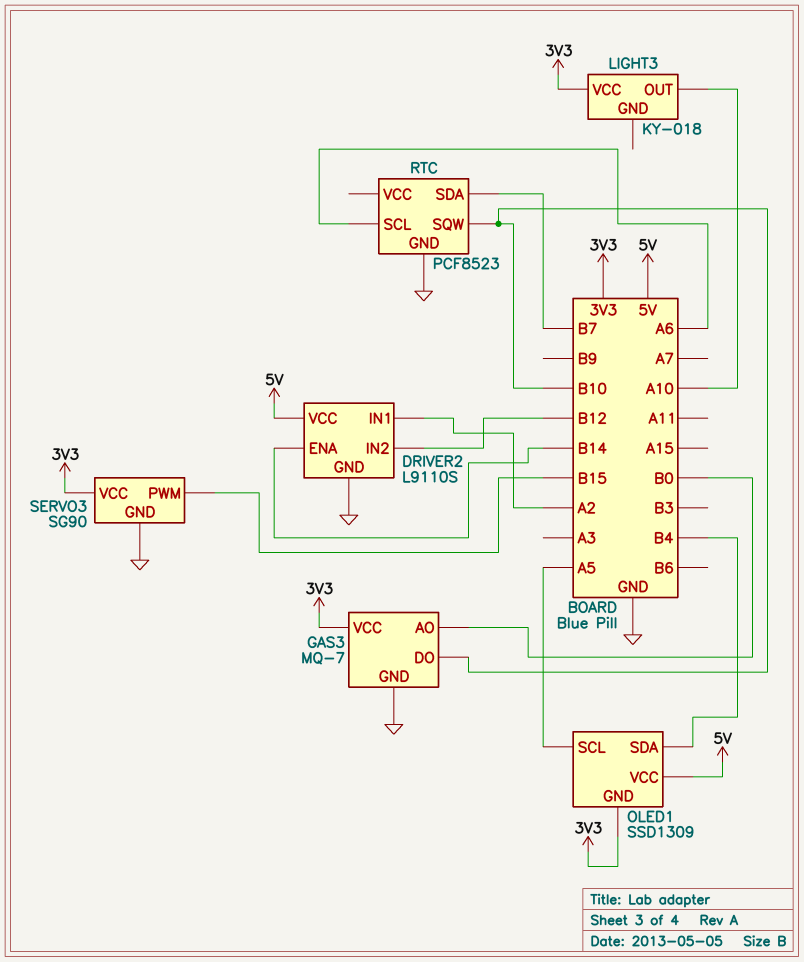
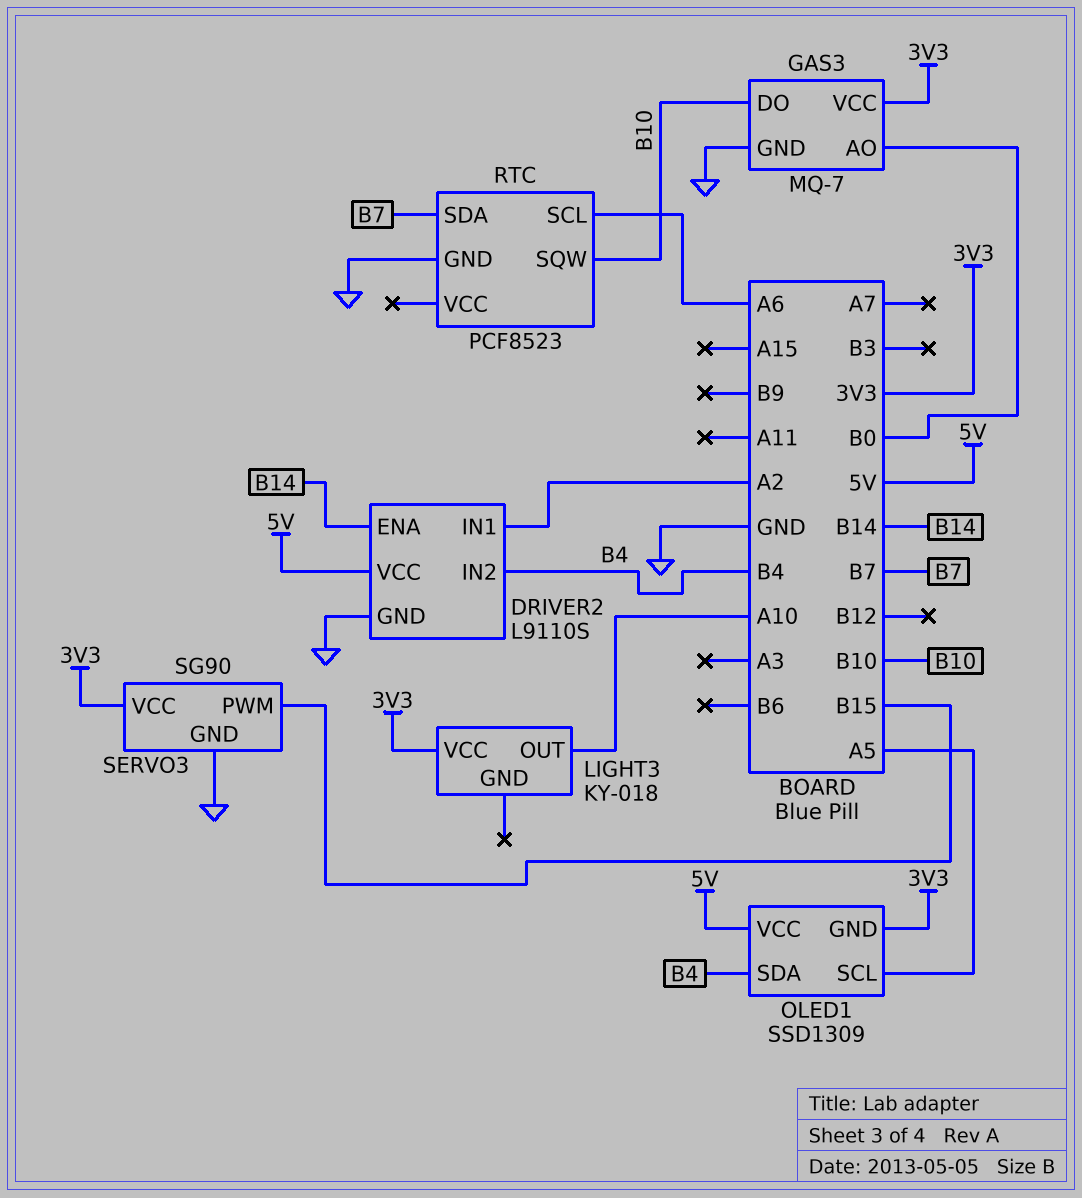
DRIVER2 pin IN2: B12 -> B4

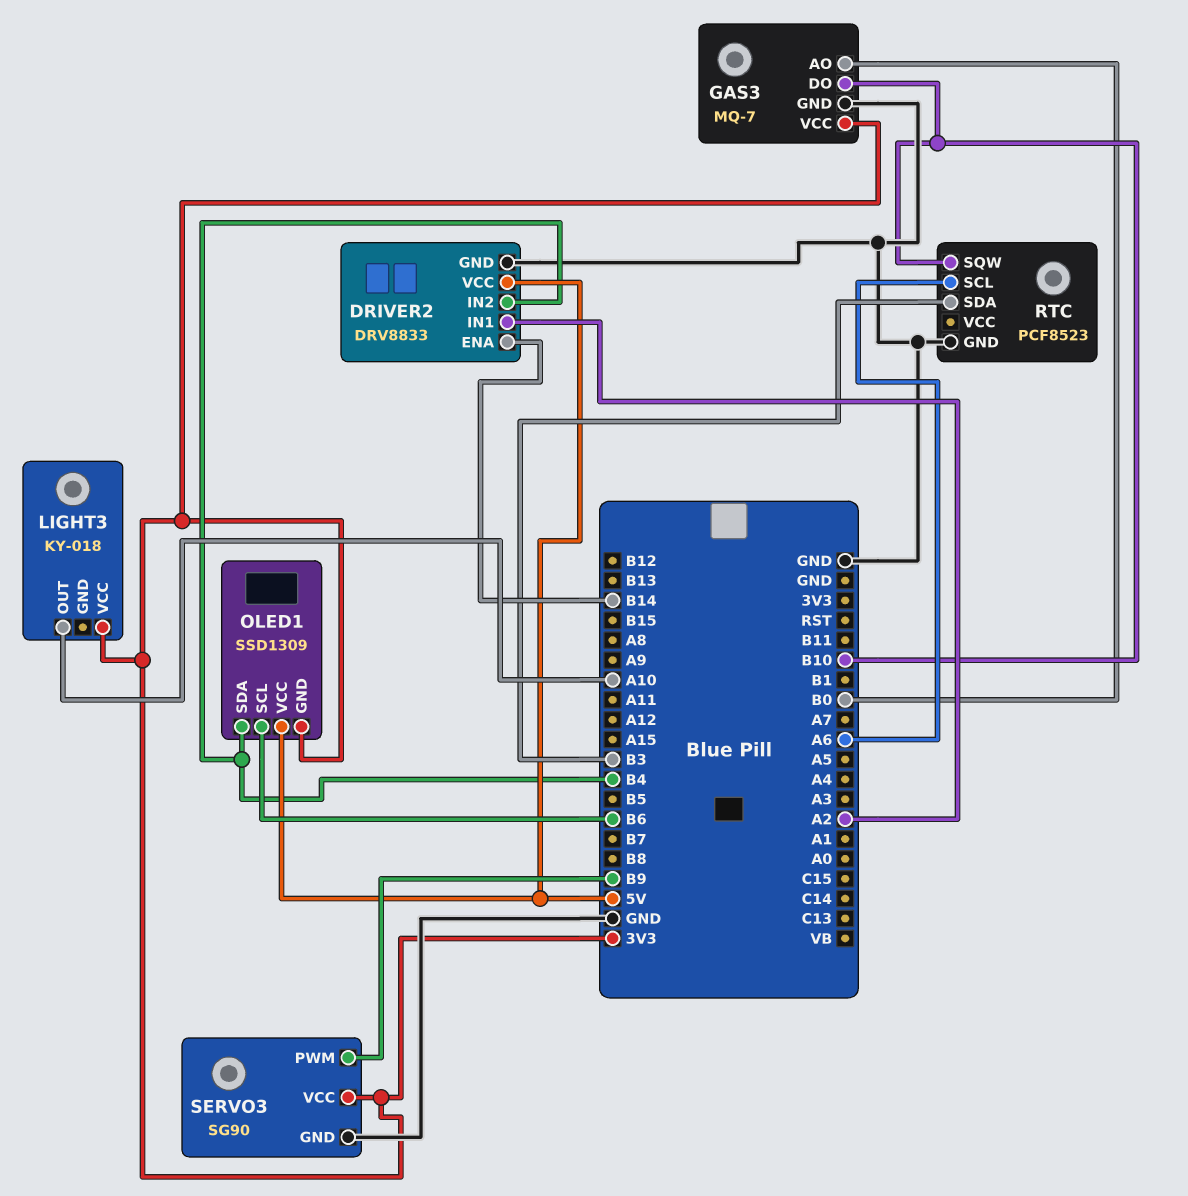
DRIVER2: L9110S -> DRV8833
OLED1 pin SCL: A5 -> B6
RTC pin SDA: B7 -> B3
SERVO3 pin PWM: B15 -> B9

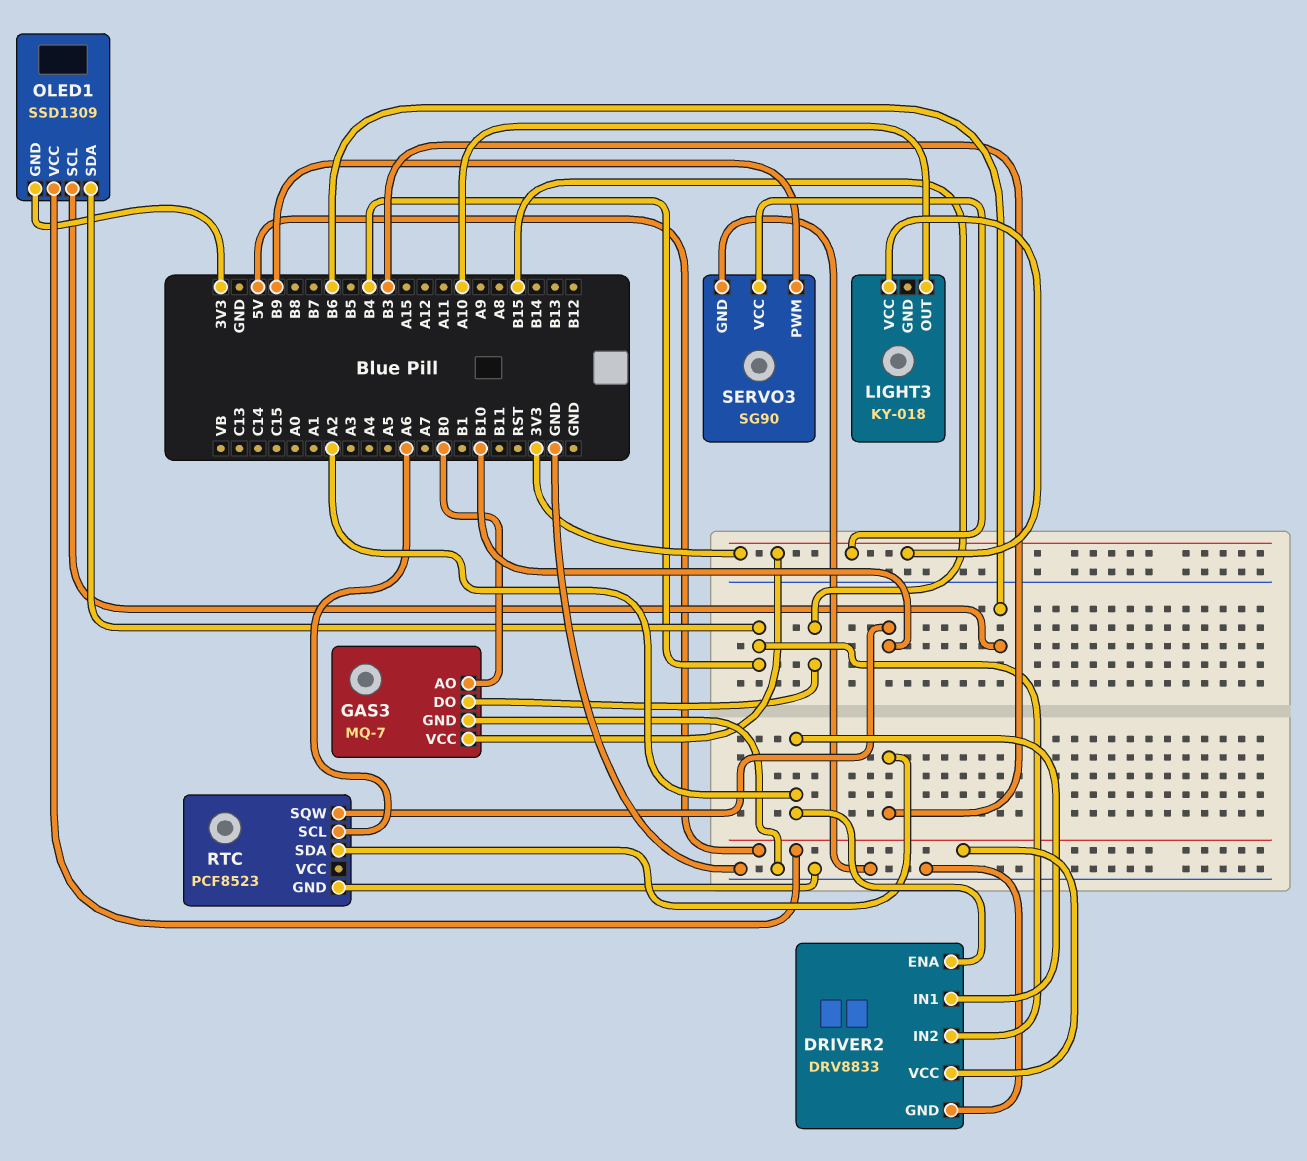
DRIVER2 pin ENA: B14 -> A2
GAS3 pin DO: B10 -> B15

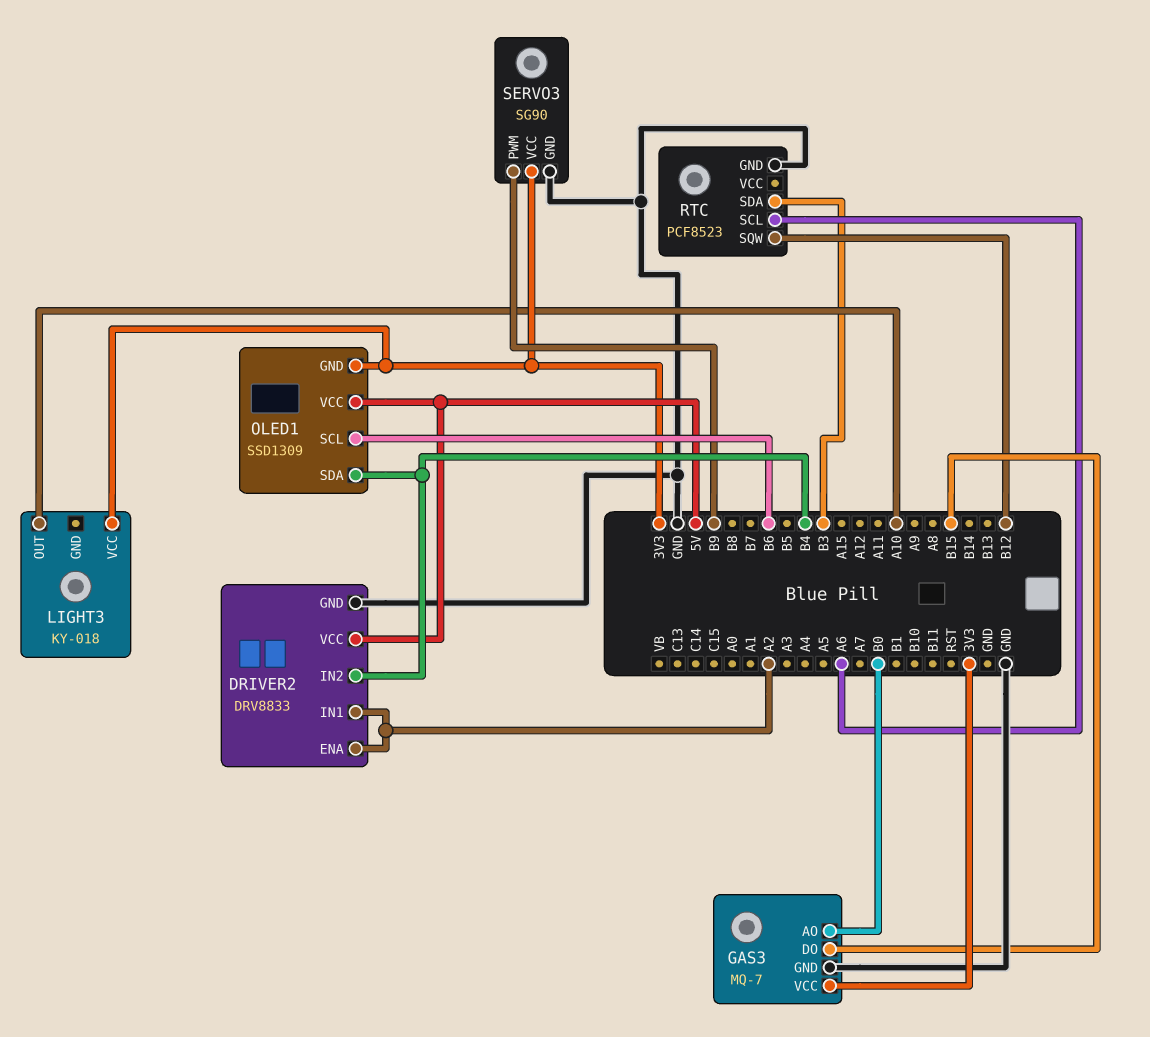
RTC pin SQW: B10 -> B12

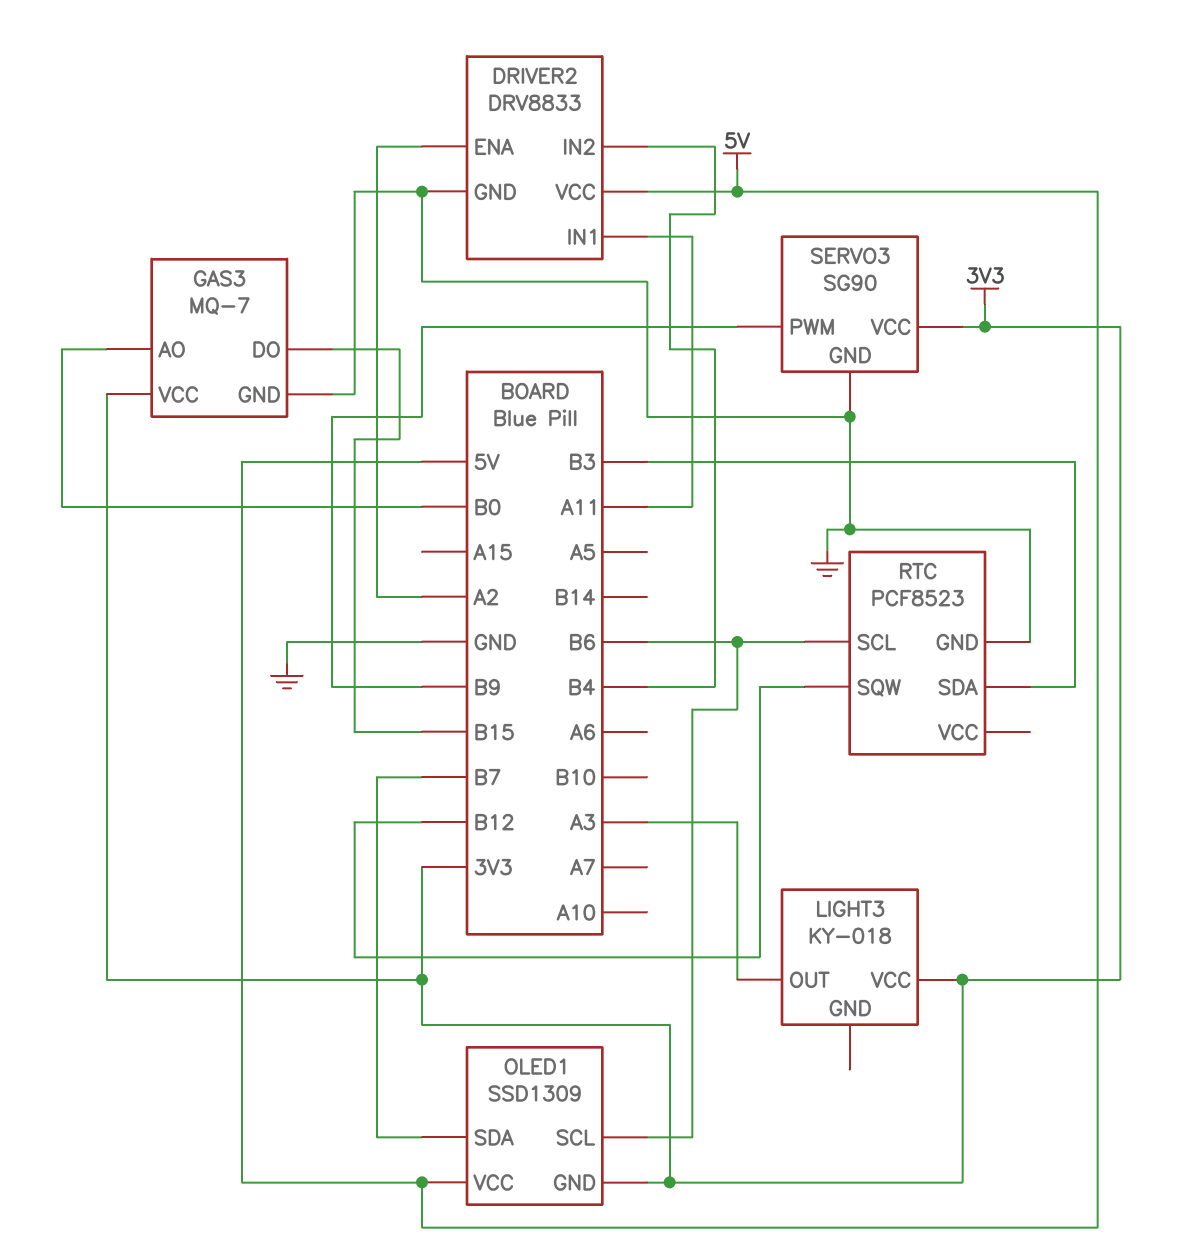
DRIVER2 pin IN1: A2 -> A11
LIGHT3 pin OUT: A10 -> A3
OLED1 pin SDA: B4 -> B7
RTC pin SCL: A6 -> B6

